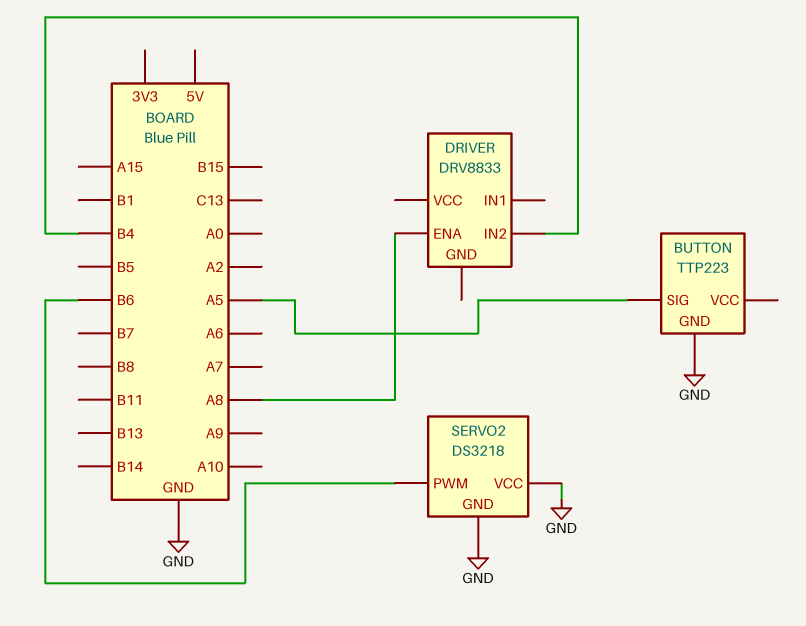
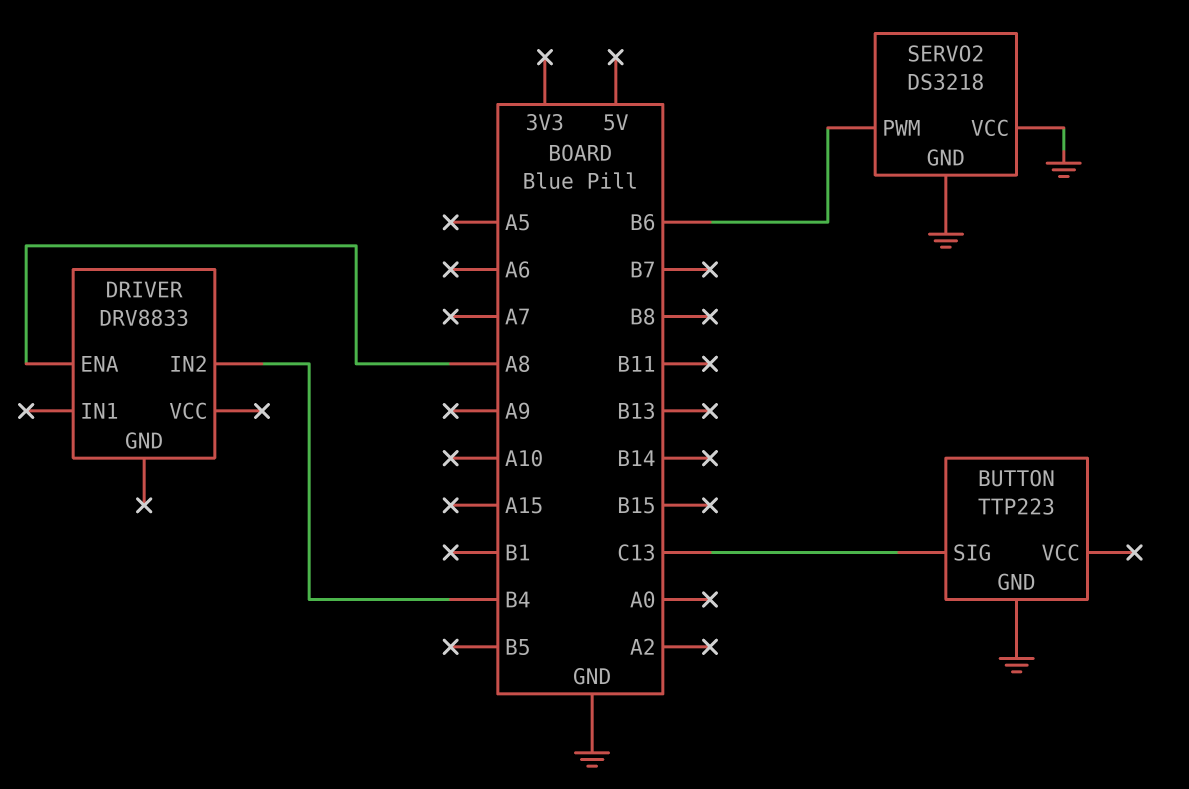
BUTTON pin SIG: A5 -> C13

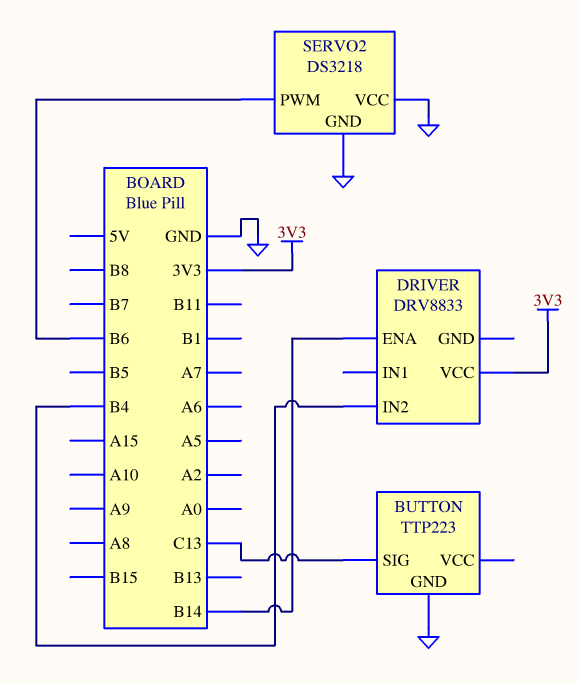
DRIVER pin ENA: A8 -> B14
DRIVER pin VCC: none -> 3V3

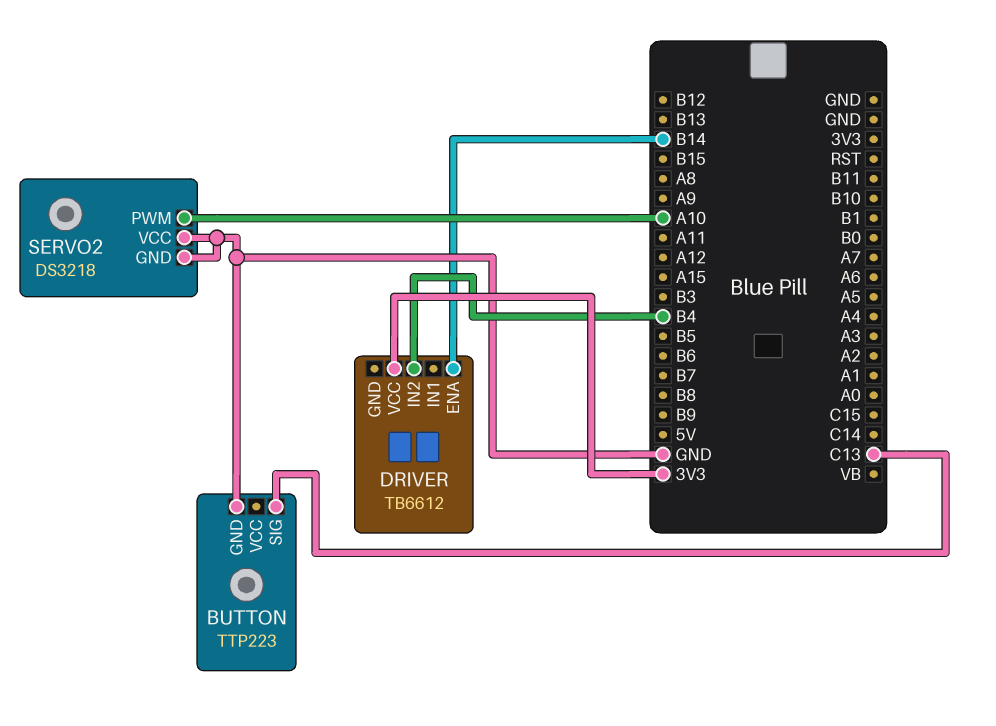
DRIVER: DRV8833 -> TB6612
SERVO2 pin PWM: B6 -> A10

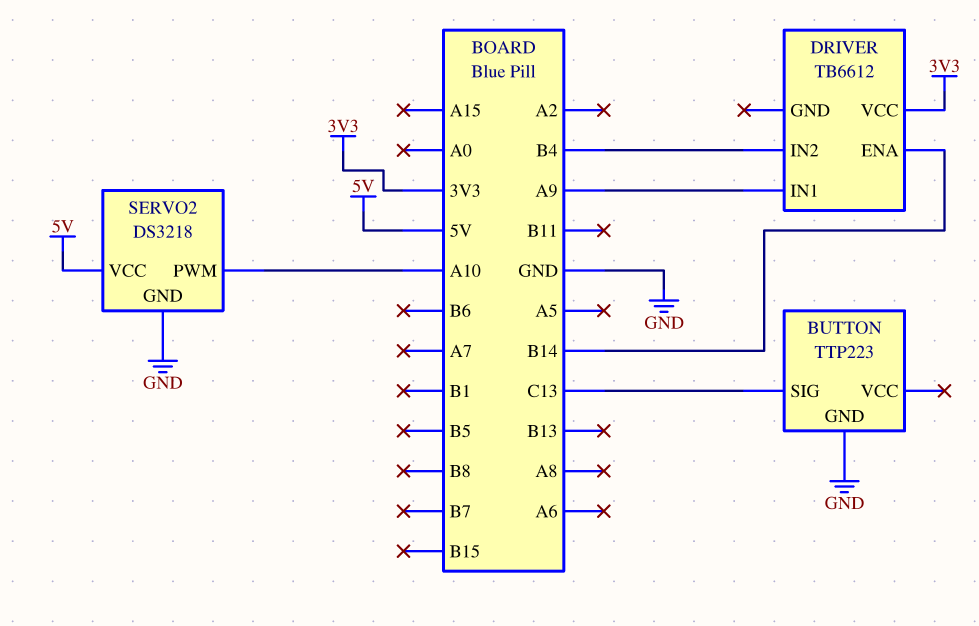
DRIVER pin IN1: none -> A9
SERVO2 pin VCC: GND -> 5V

